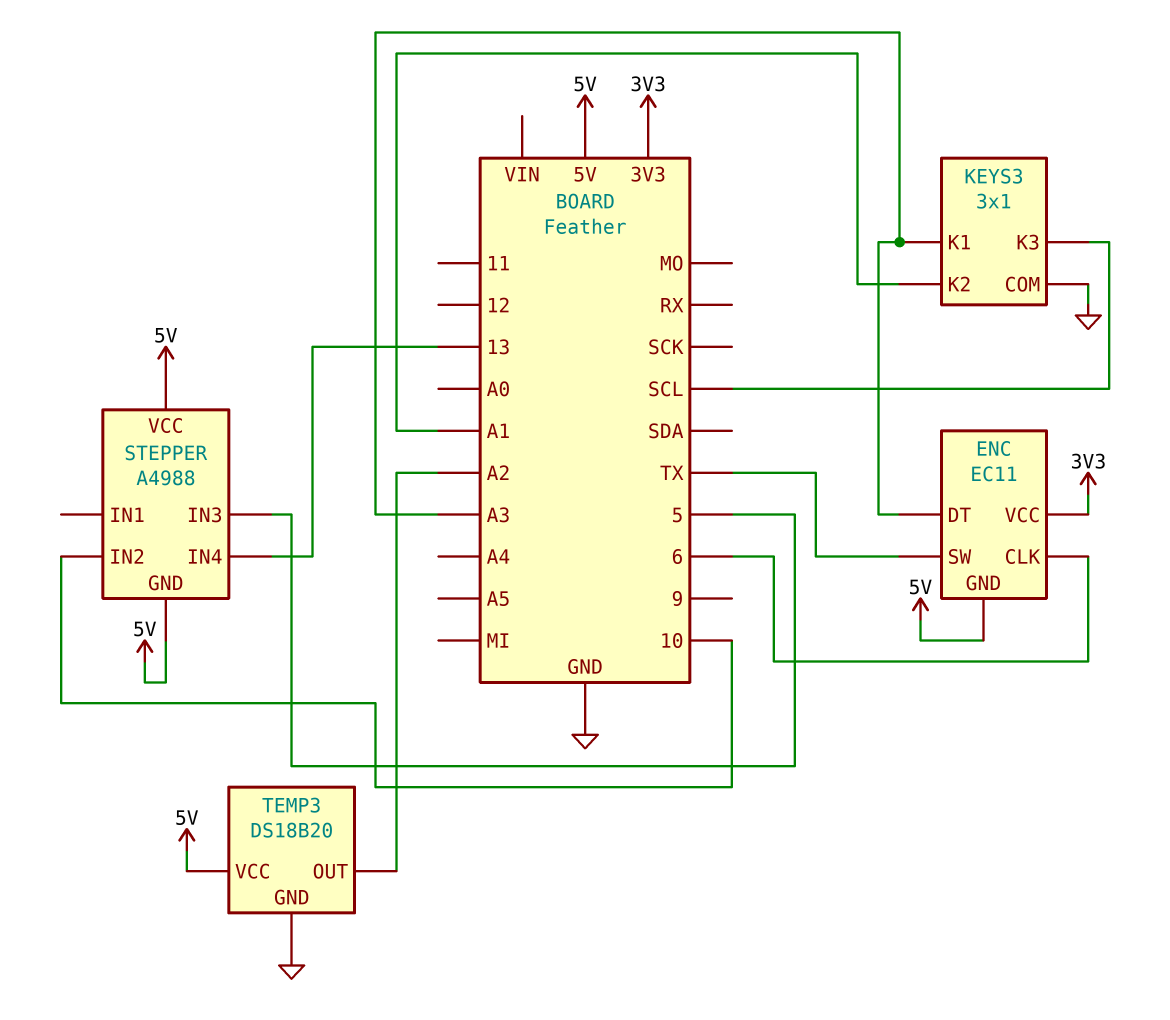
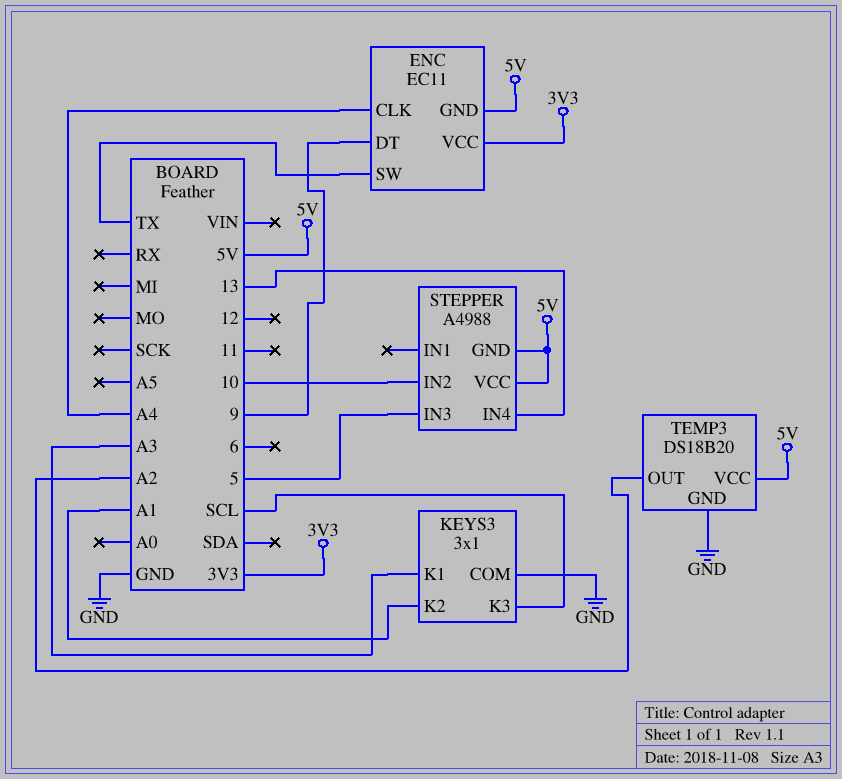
ENC pin CLK: 6 -> A4
ENC pin DT: A3 -> 9

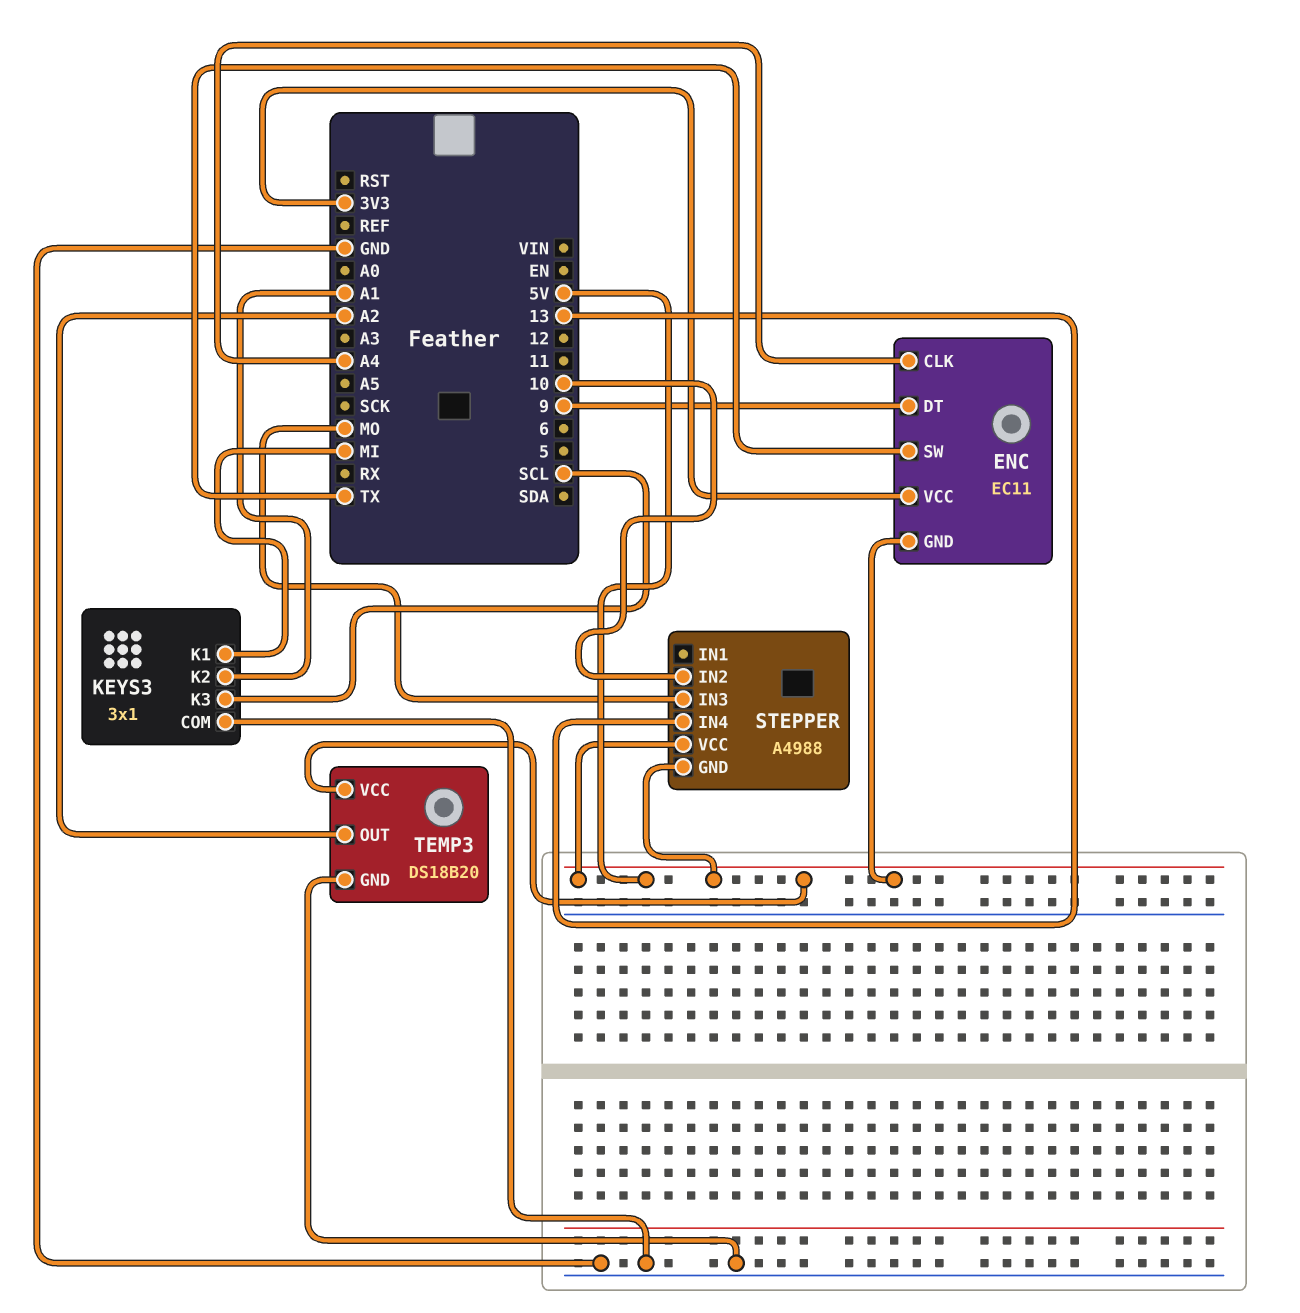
KEYS3 pin K1: A3 -> MI
STEPPER pin IN3: 5 -> MO

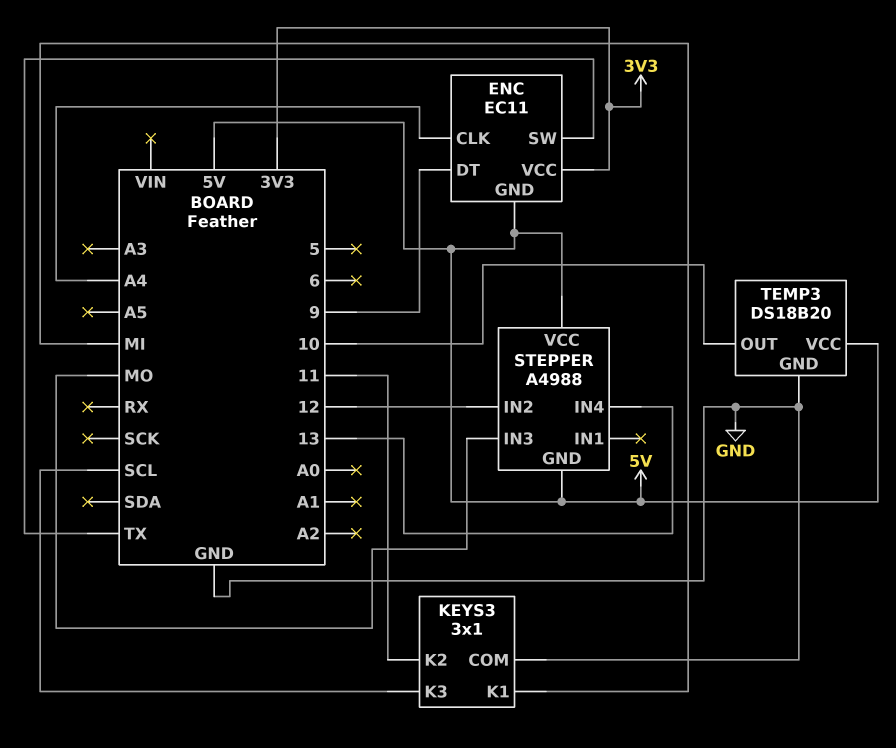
KEYS3 pin K2: A1 -> 11
STEPPER pin IN2: 10 -> 12
TEMP3 pin OUT: A2 -> 10

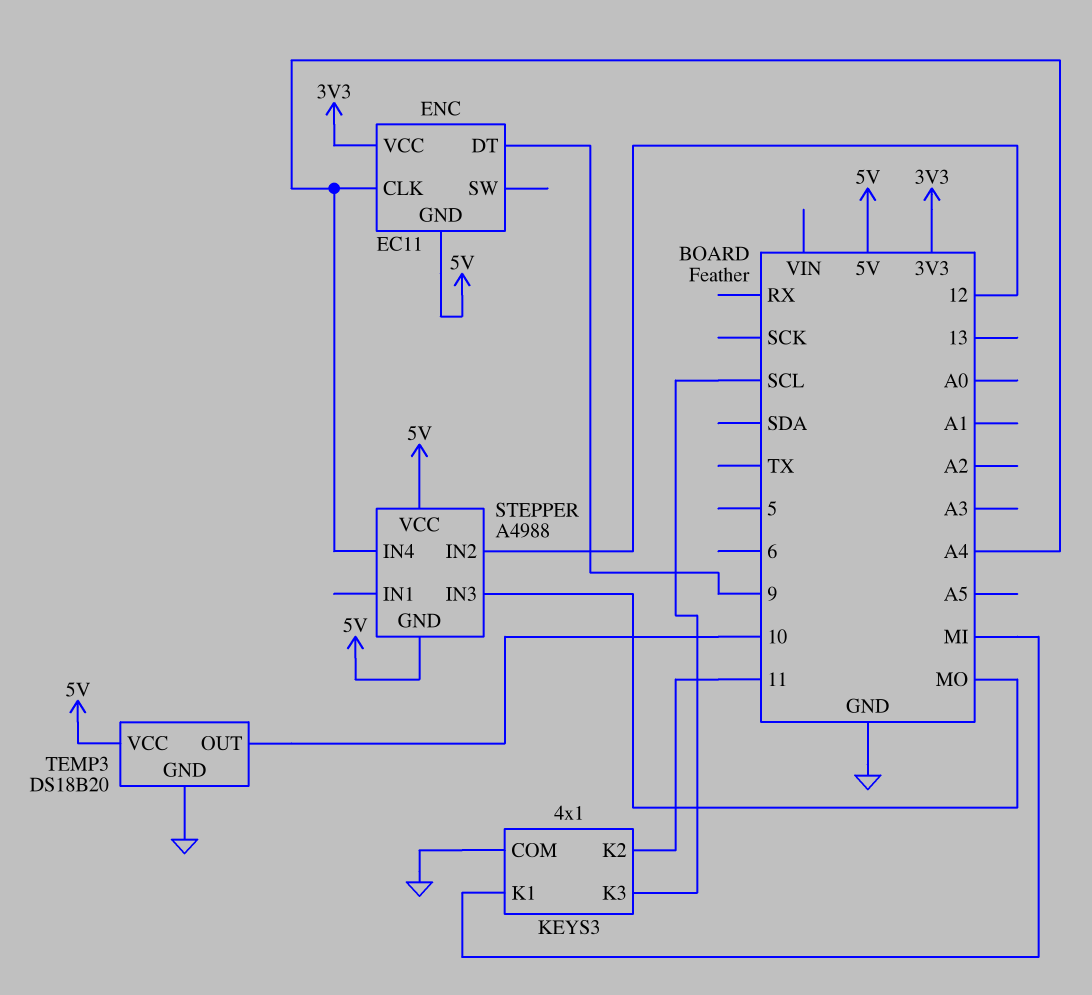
ENC pin SW: TX -> none
KEYS3: 3x1 -> 4x1
STEPPER pin IN4: 13 -> A4

